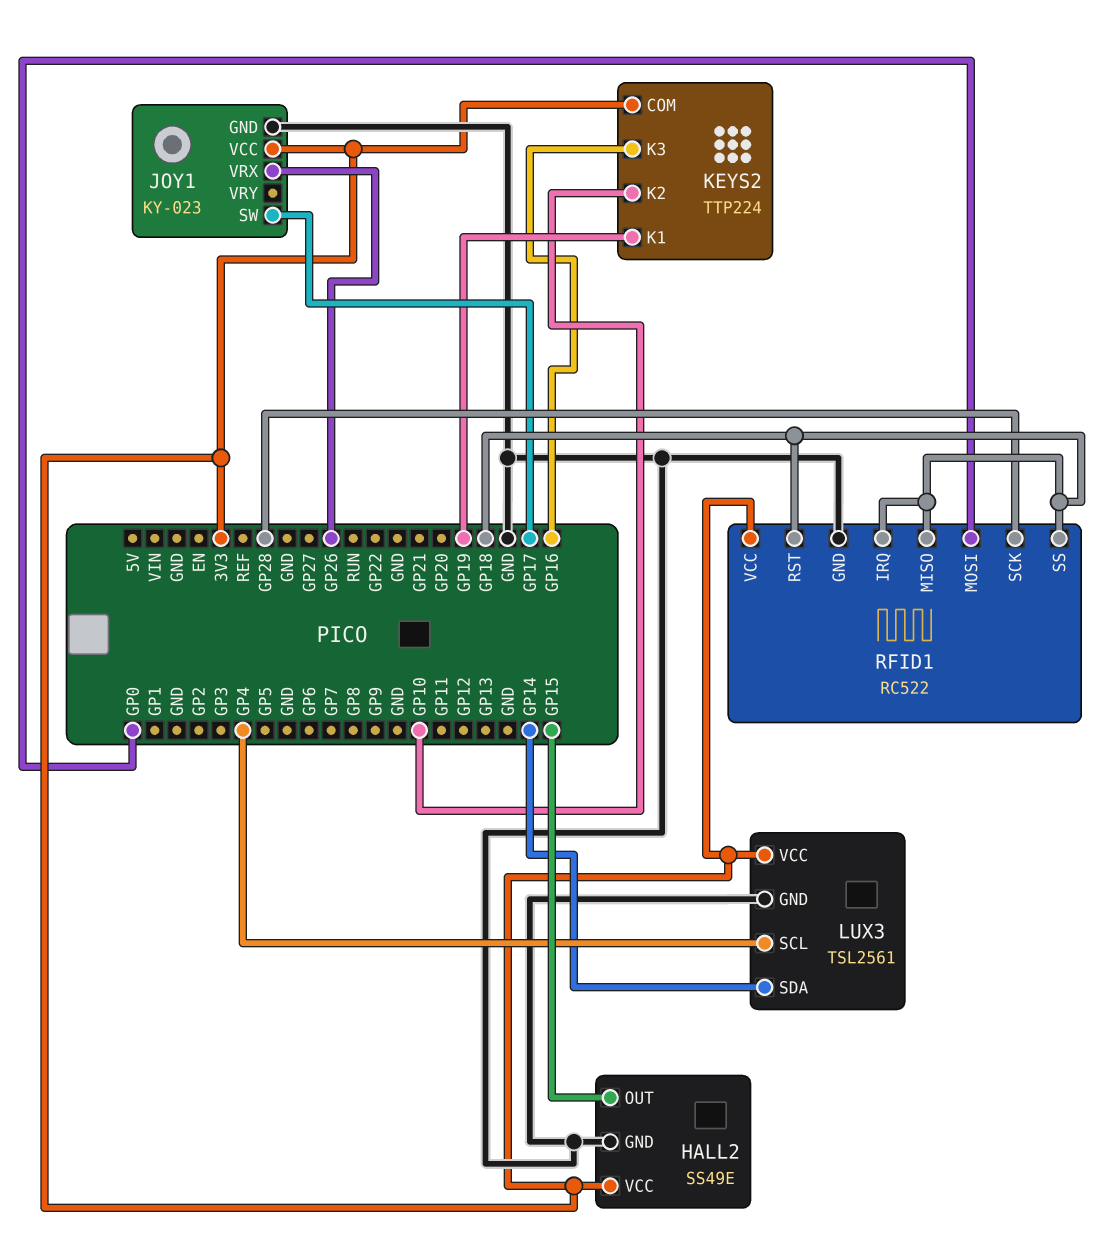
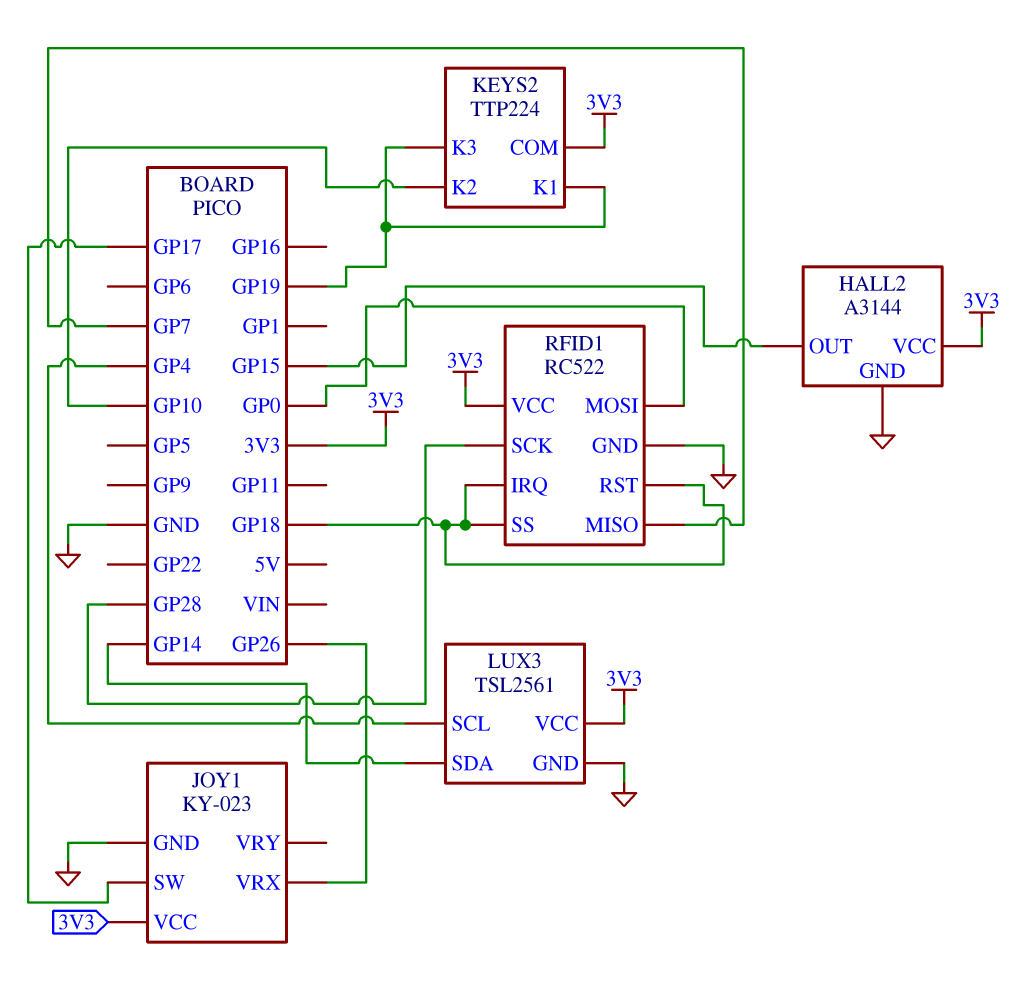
HALL2: SS49E -> A3144
KEYS2 pin K3: GP16 -> GP19
RFID1 pin MISO: GP18 -> GP7

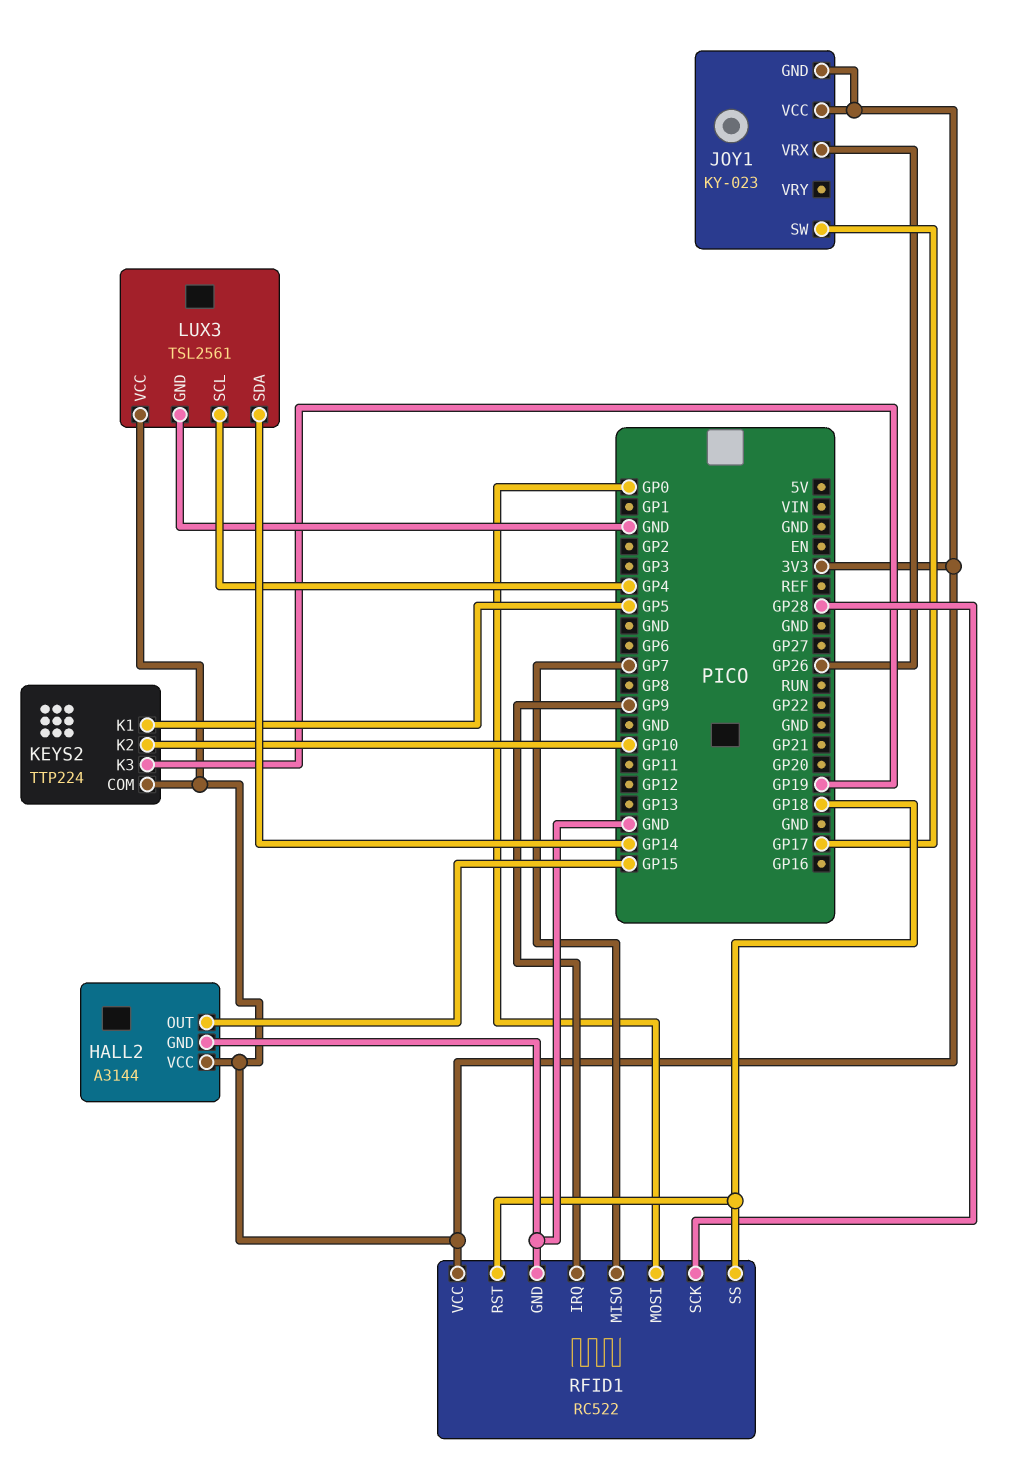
JOY1 pin GND: GND -> 3V3
KEYS2 pin K1: GP19 -> GP5
RFID1 pin IRQ: GP18 -> GP9

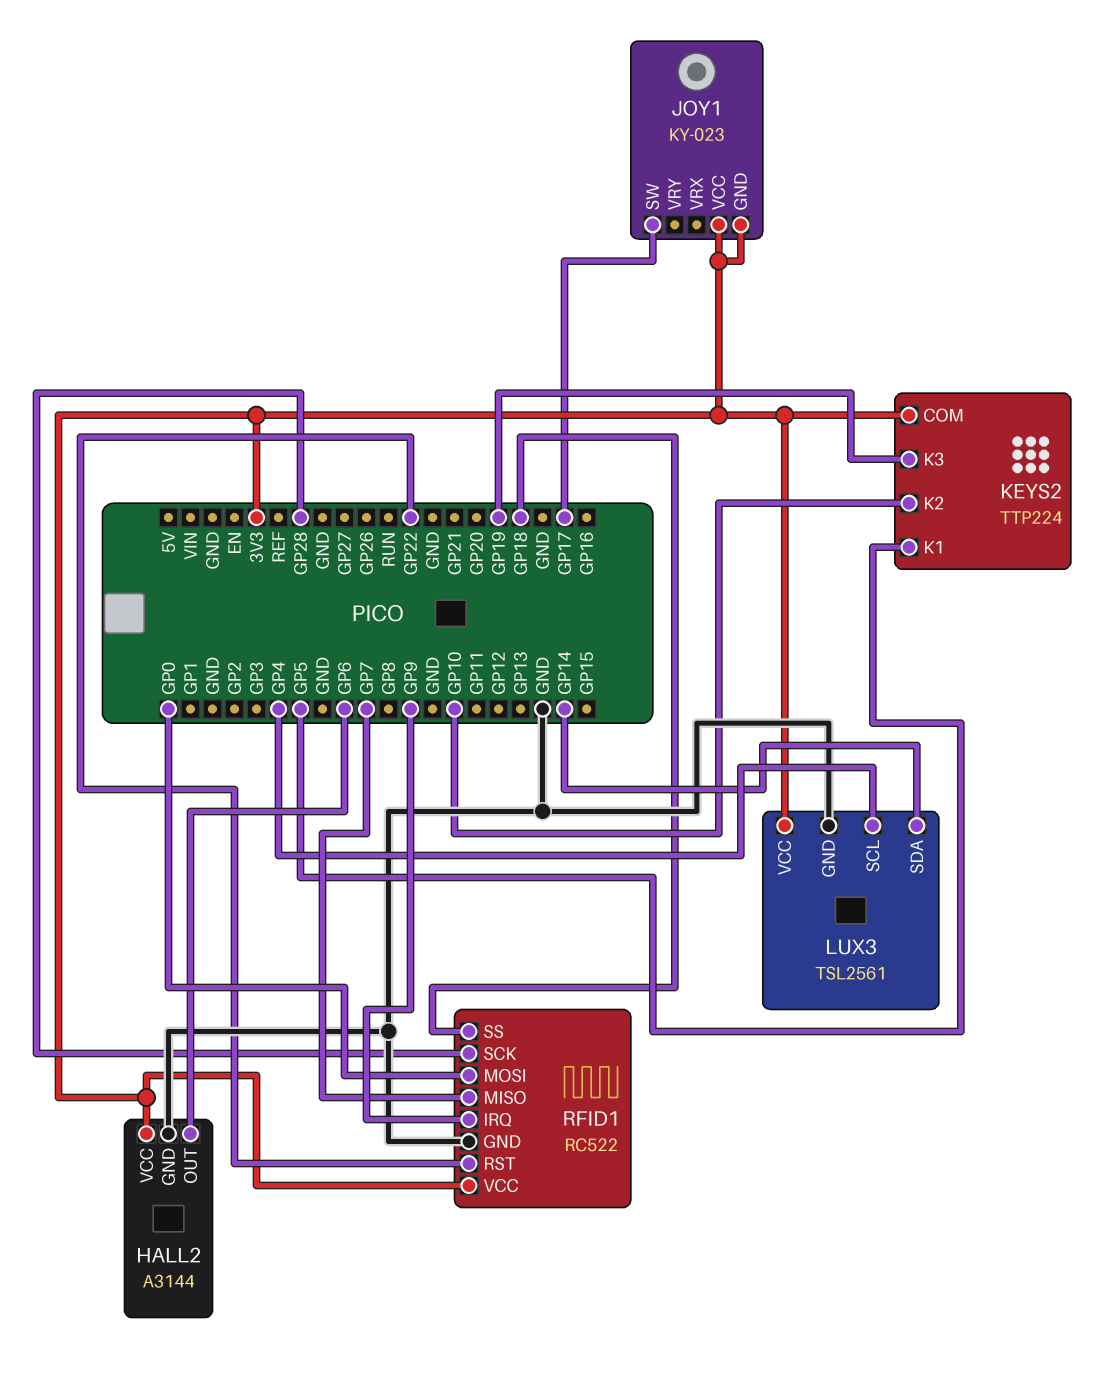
HALL2 pin OUT: GP15 -> GP6
JOY1 pin VRX: GP26 -> none
RFID1 pin RST: GP18 -> GP22

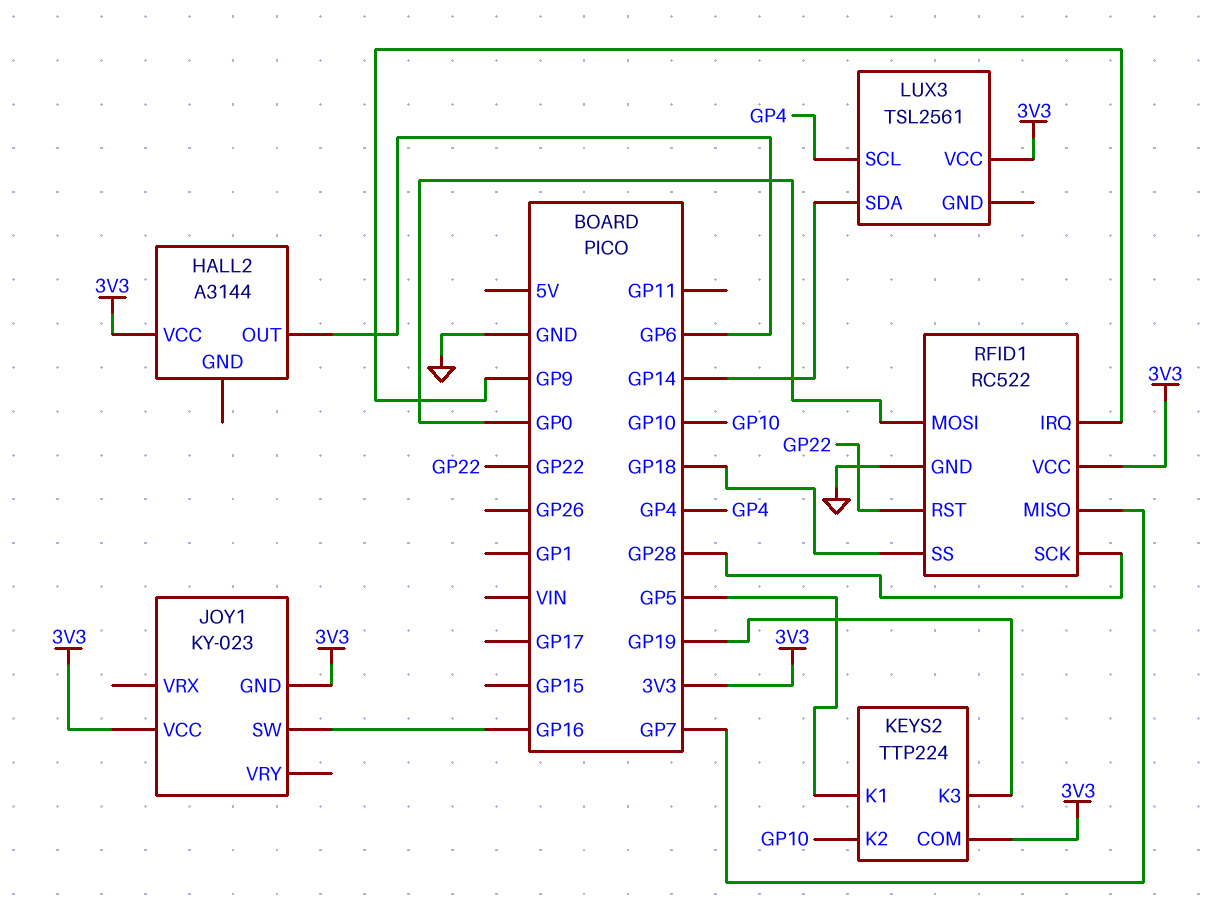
HALL2 pin GND: GND -> none
JOY1 pin SW: GP17 -> GP16
LUX3 pin GND: GND -> none

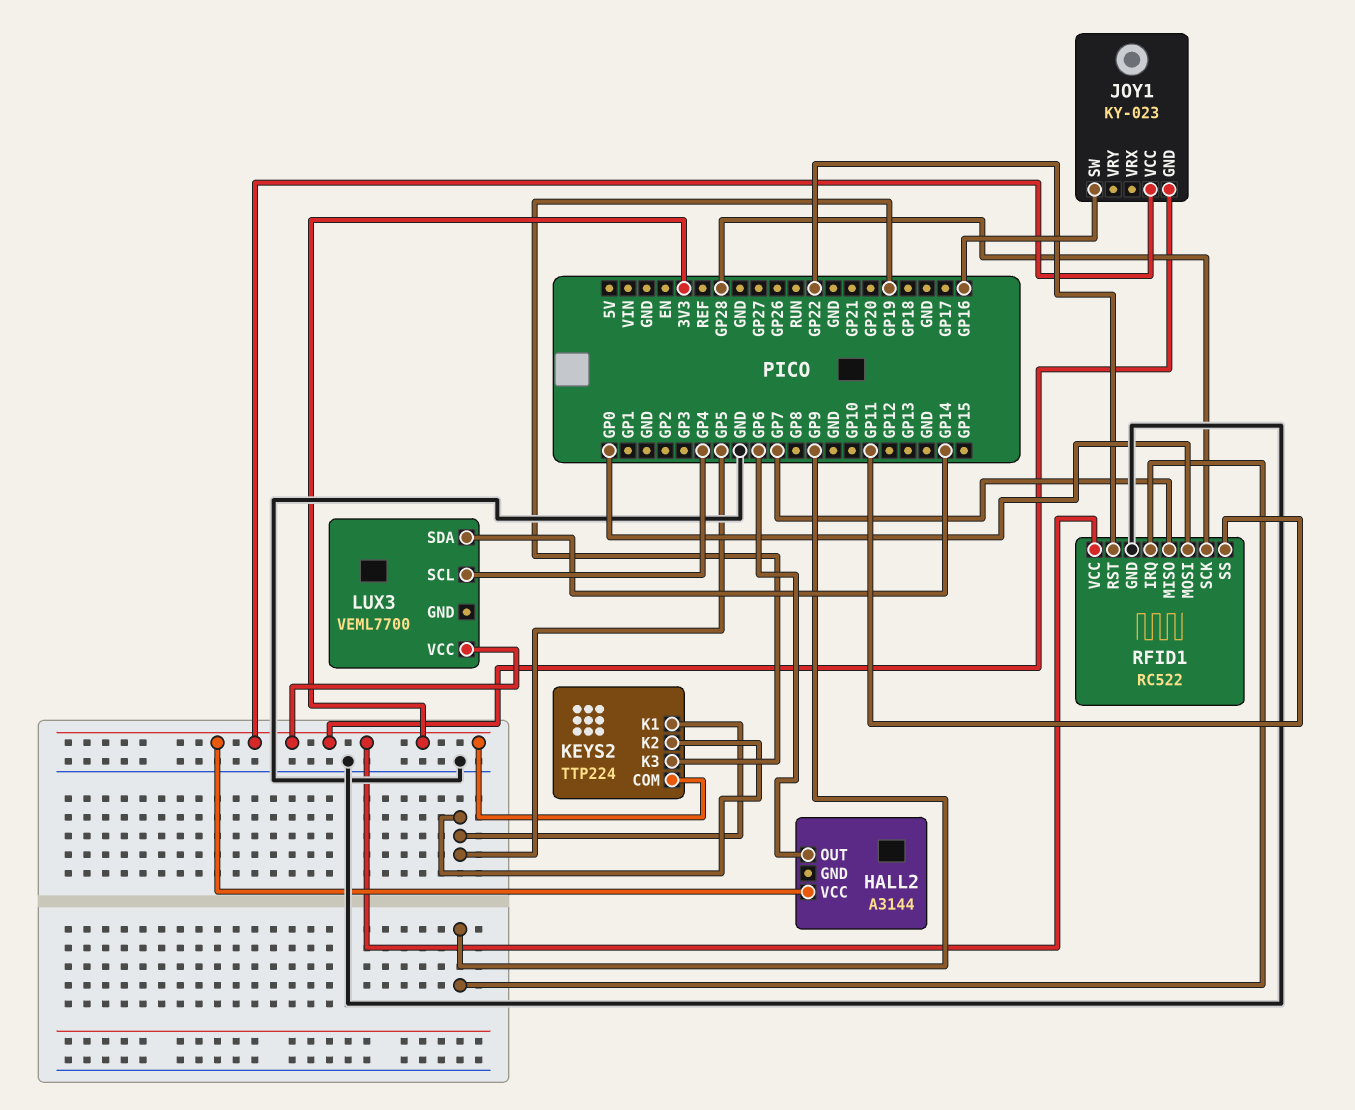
KEYS2 pin K2: GP10 -> GP5
LUX3: TSL2561 -> VEML7700
RFID1 pin SS: GP18 -> GP11

